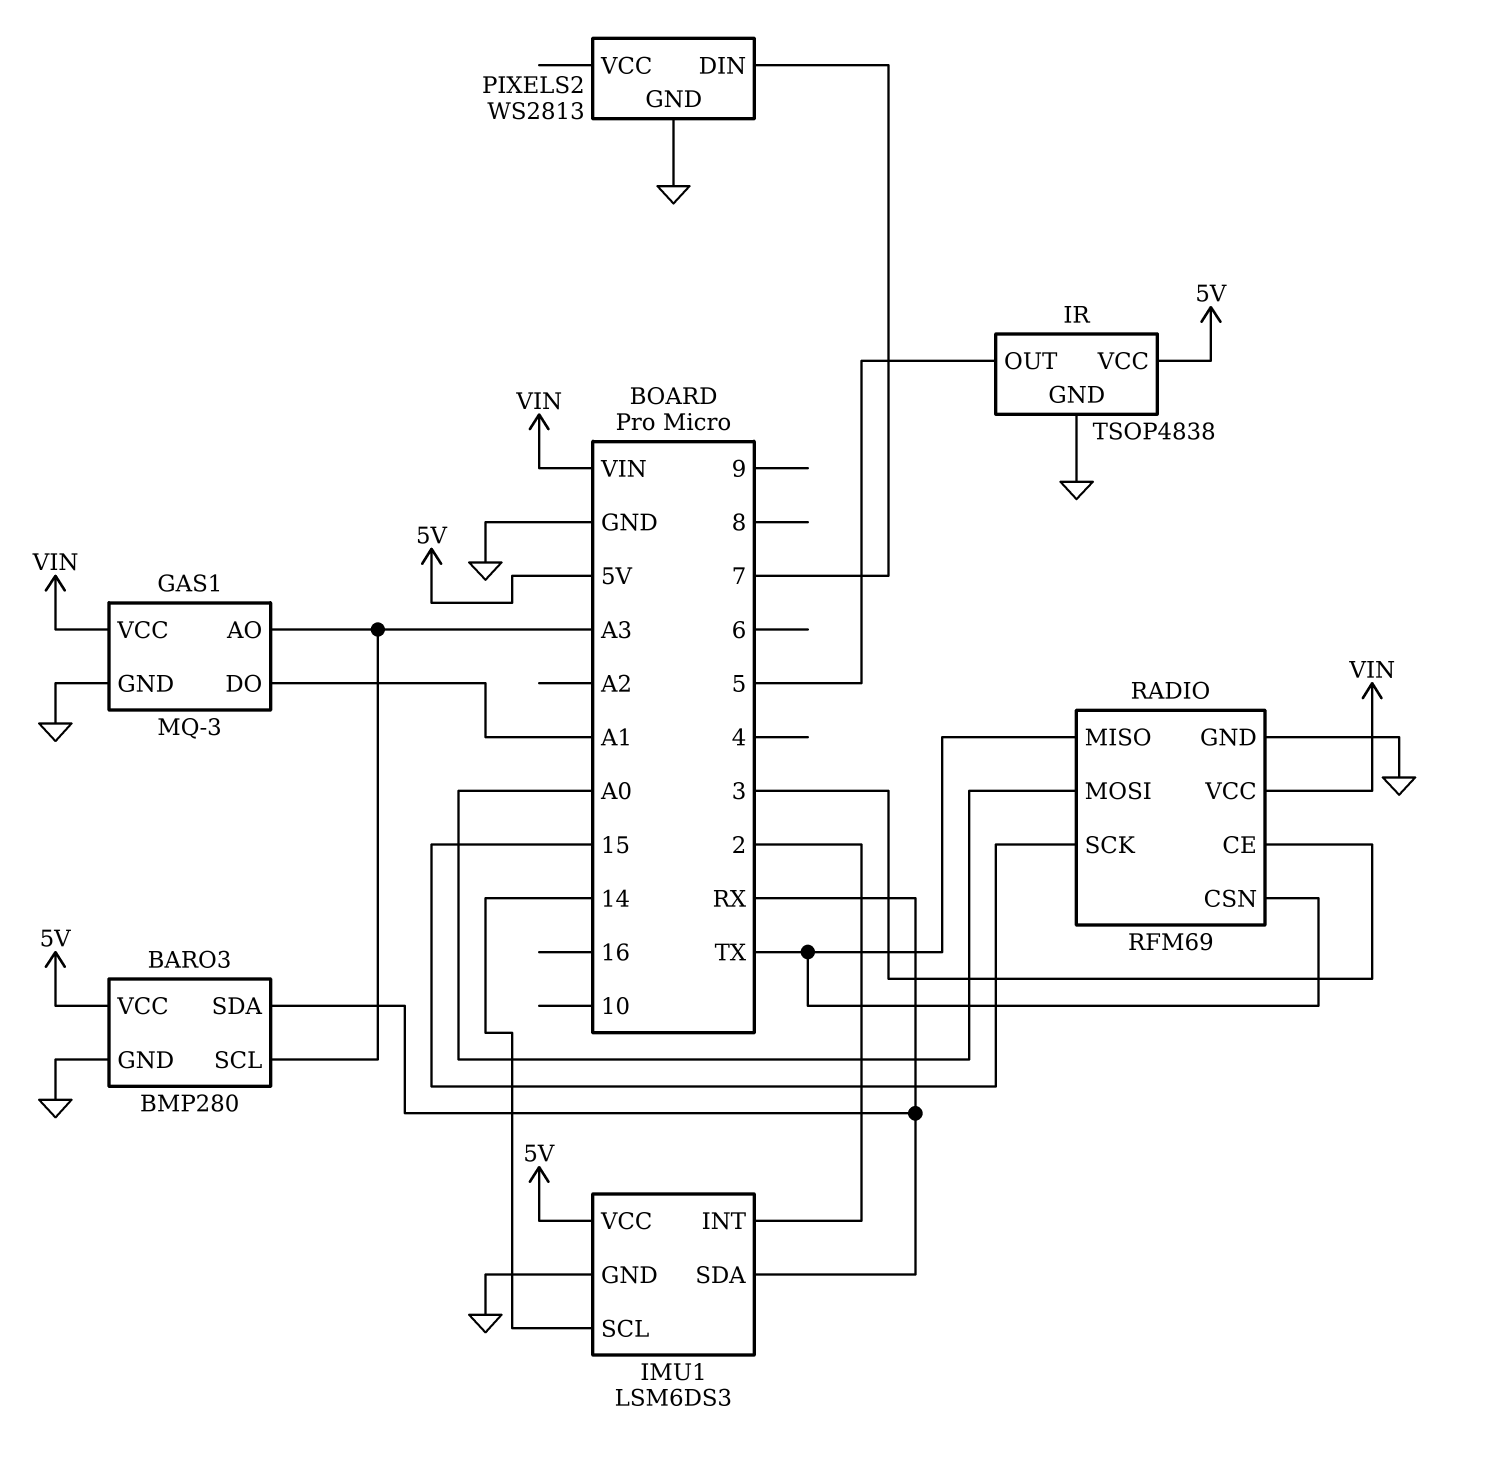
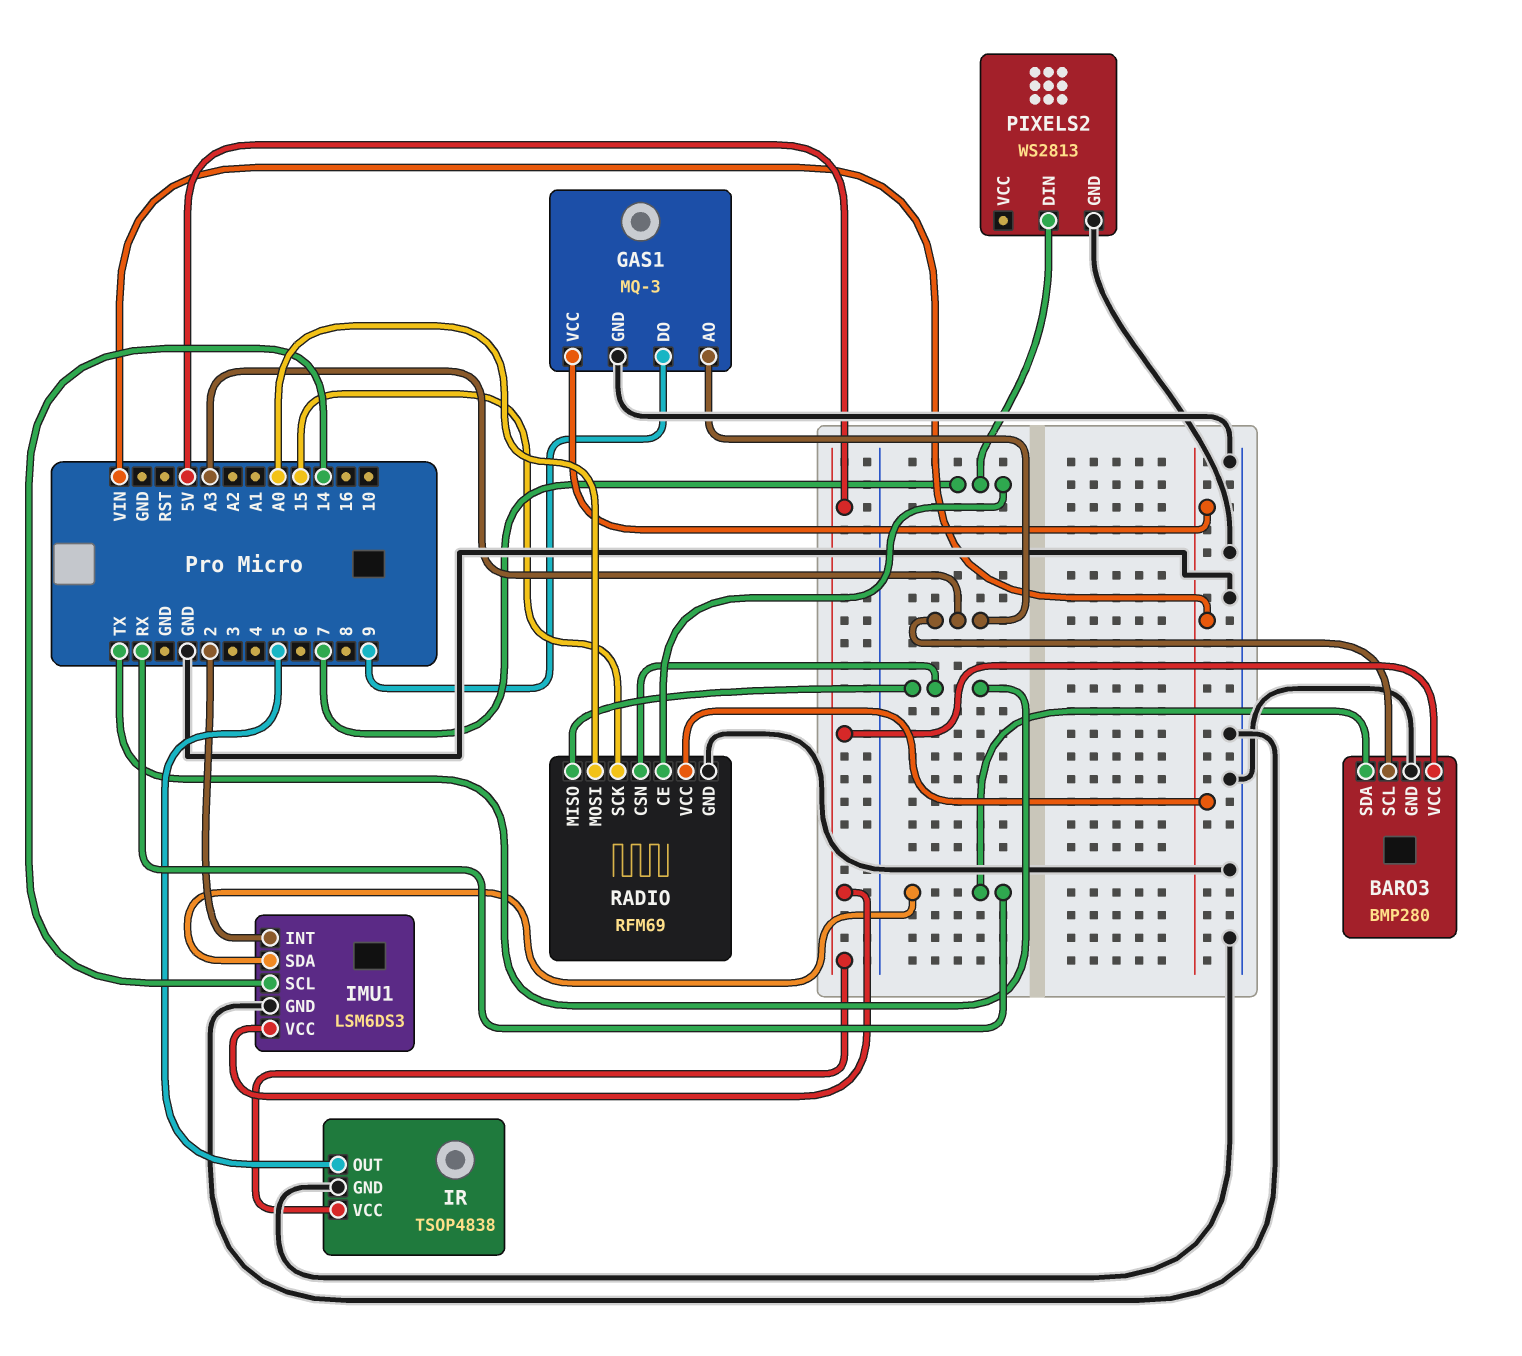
GAS1 pin DO: A1 -> 9
RADIO pin CE: 3 -> 7

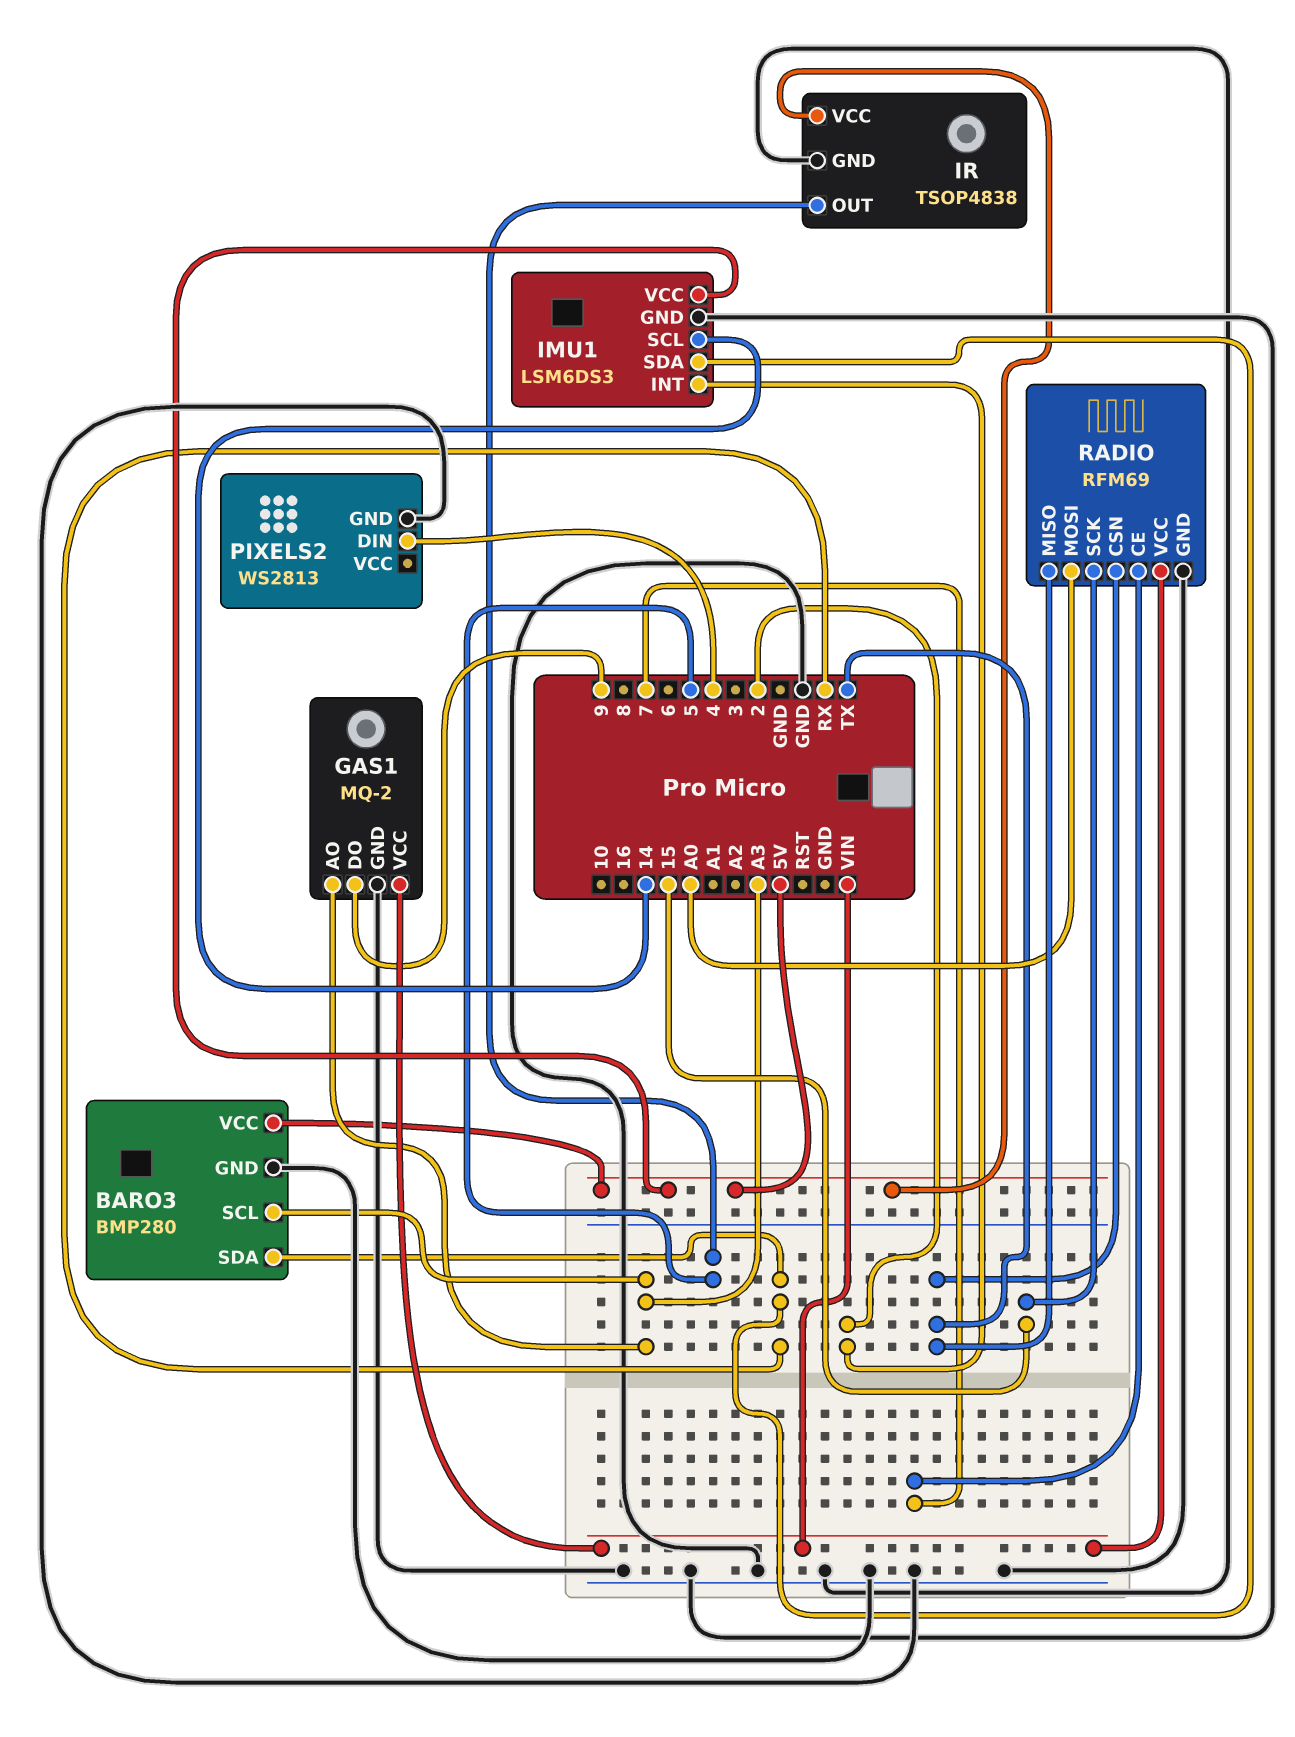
GAS1: MQ-3 -> MQ-2
PIXELS2 pin DIN: 7 -> 4

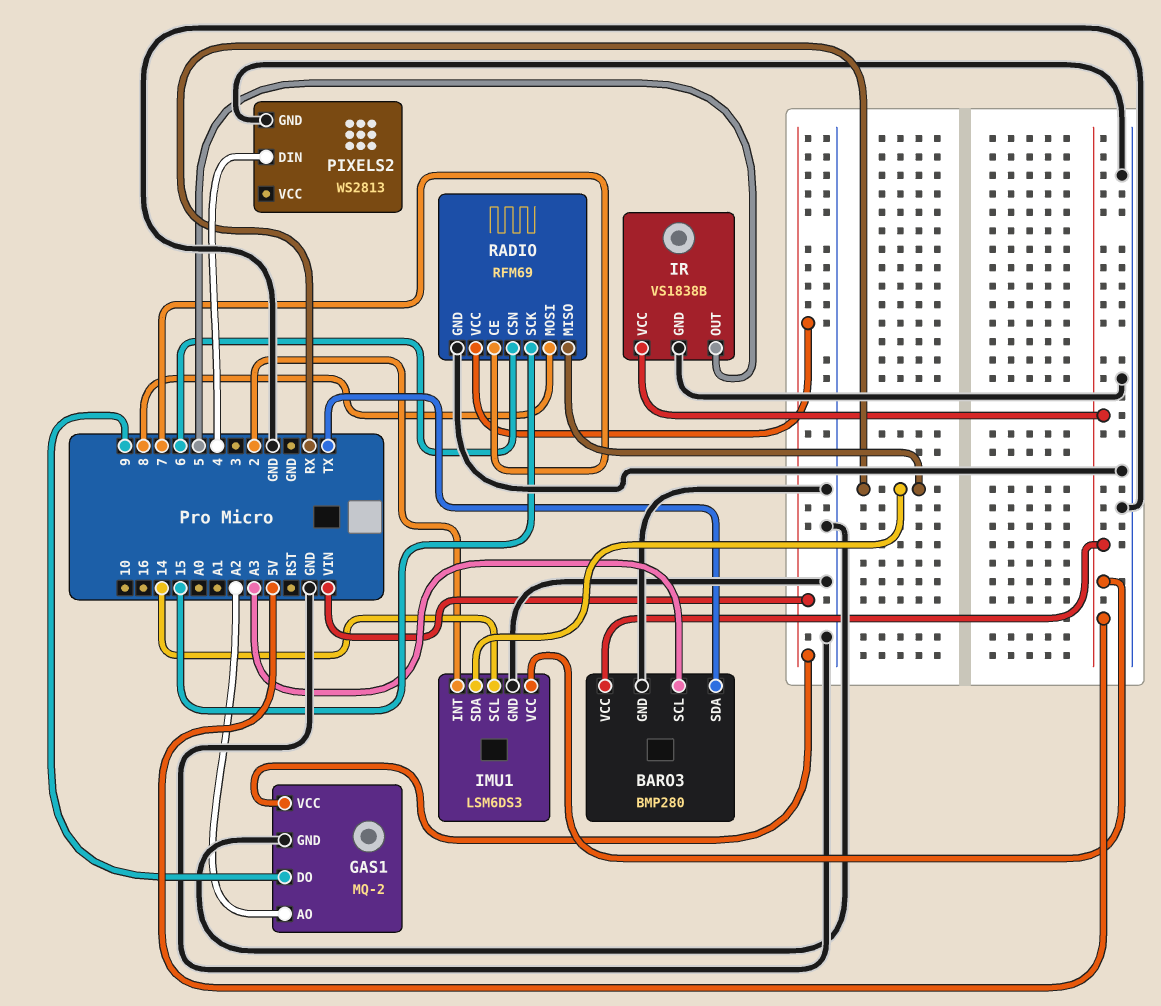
BARO3 pin SDA: RX -> TX
GAS1 pin AO: A3 -> A2
IR: TSOP4838 -> VS1838B
RADIO pin CSN: TX -> 6
RADIO pin MISO: TX -> RX
RADIO pin MOSI: A0 -> 8

